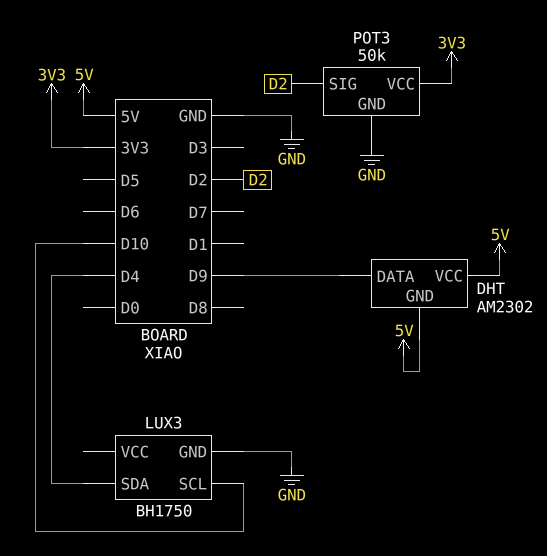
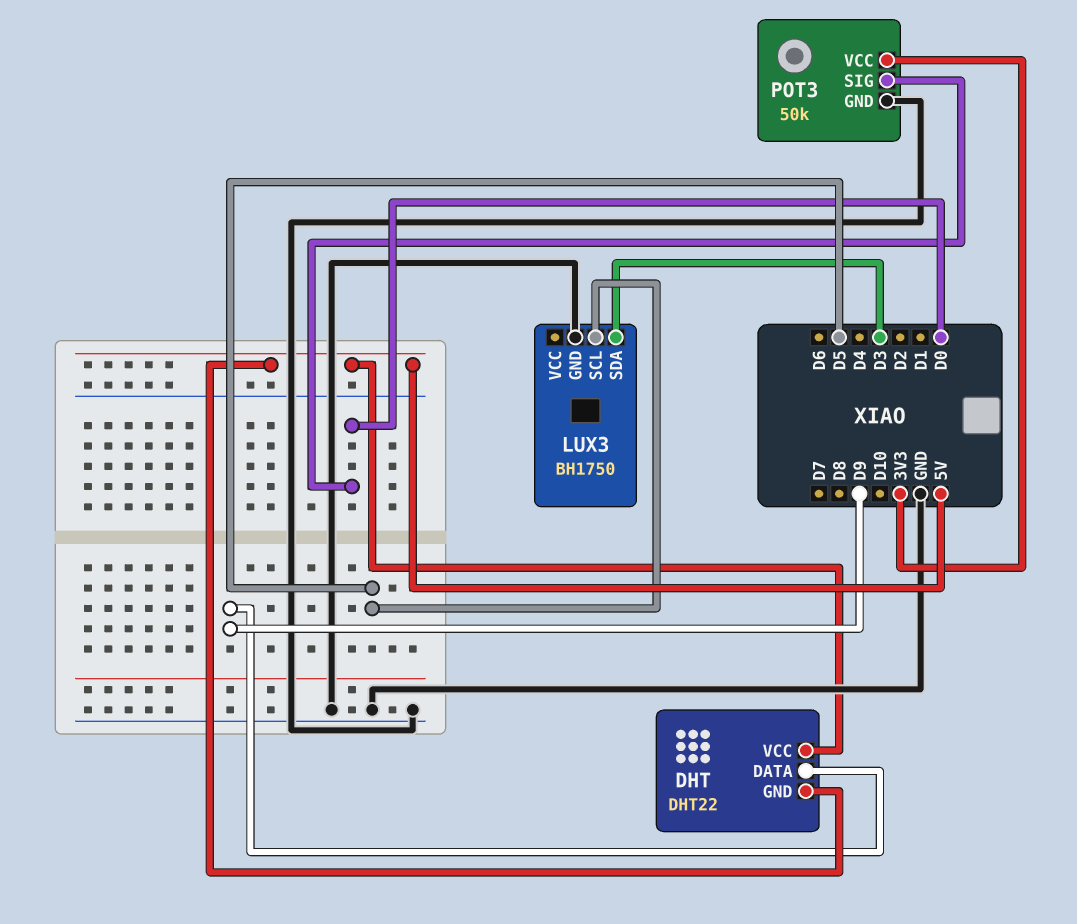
DHT: AM2302 -> DHT22
LUX3 pin SCL: D10 -> D5
LUX3 pin SDA: D4 -> D3
POT3 pin SIG: D2 -> D0

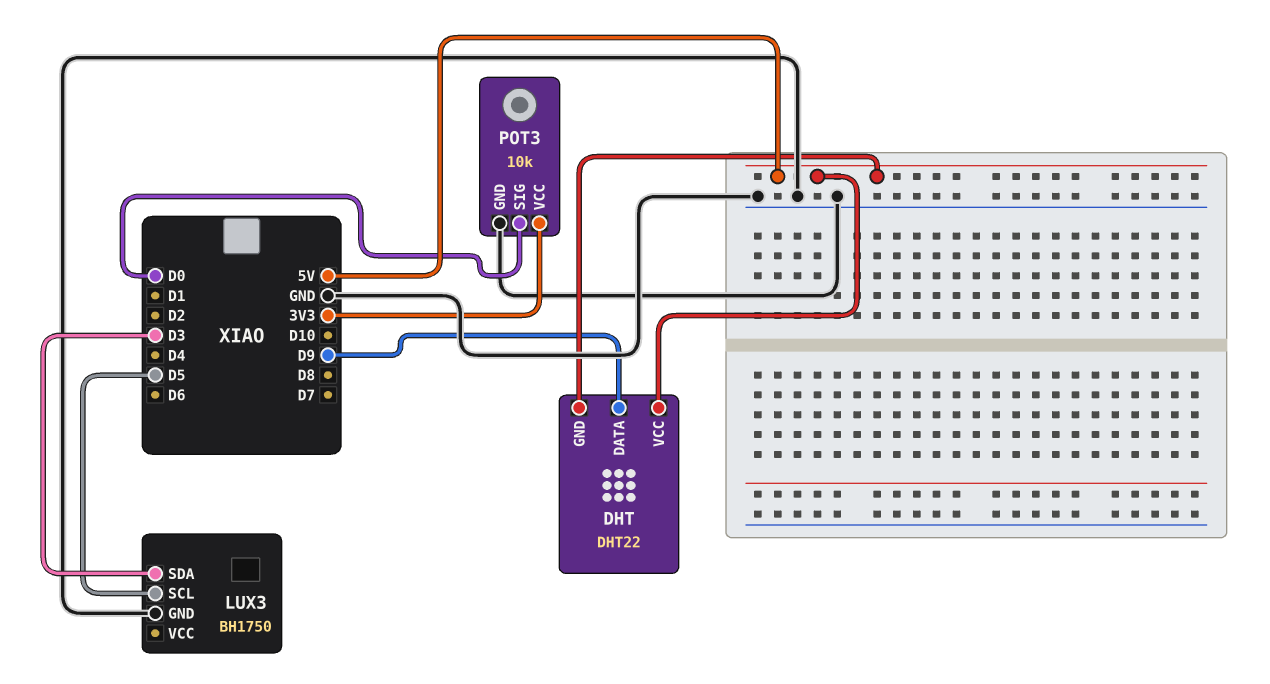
POT3: 50k -> 10k

